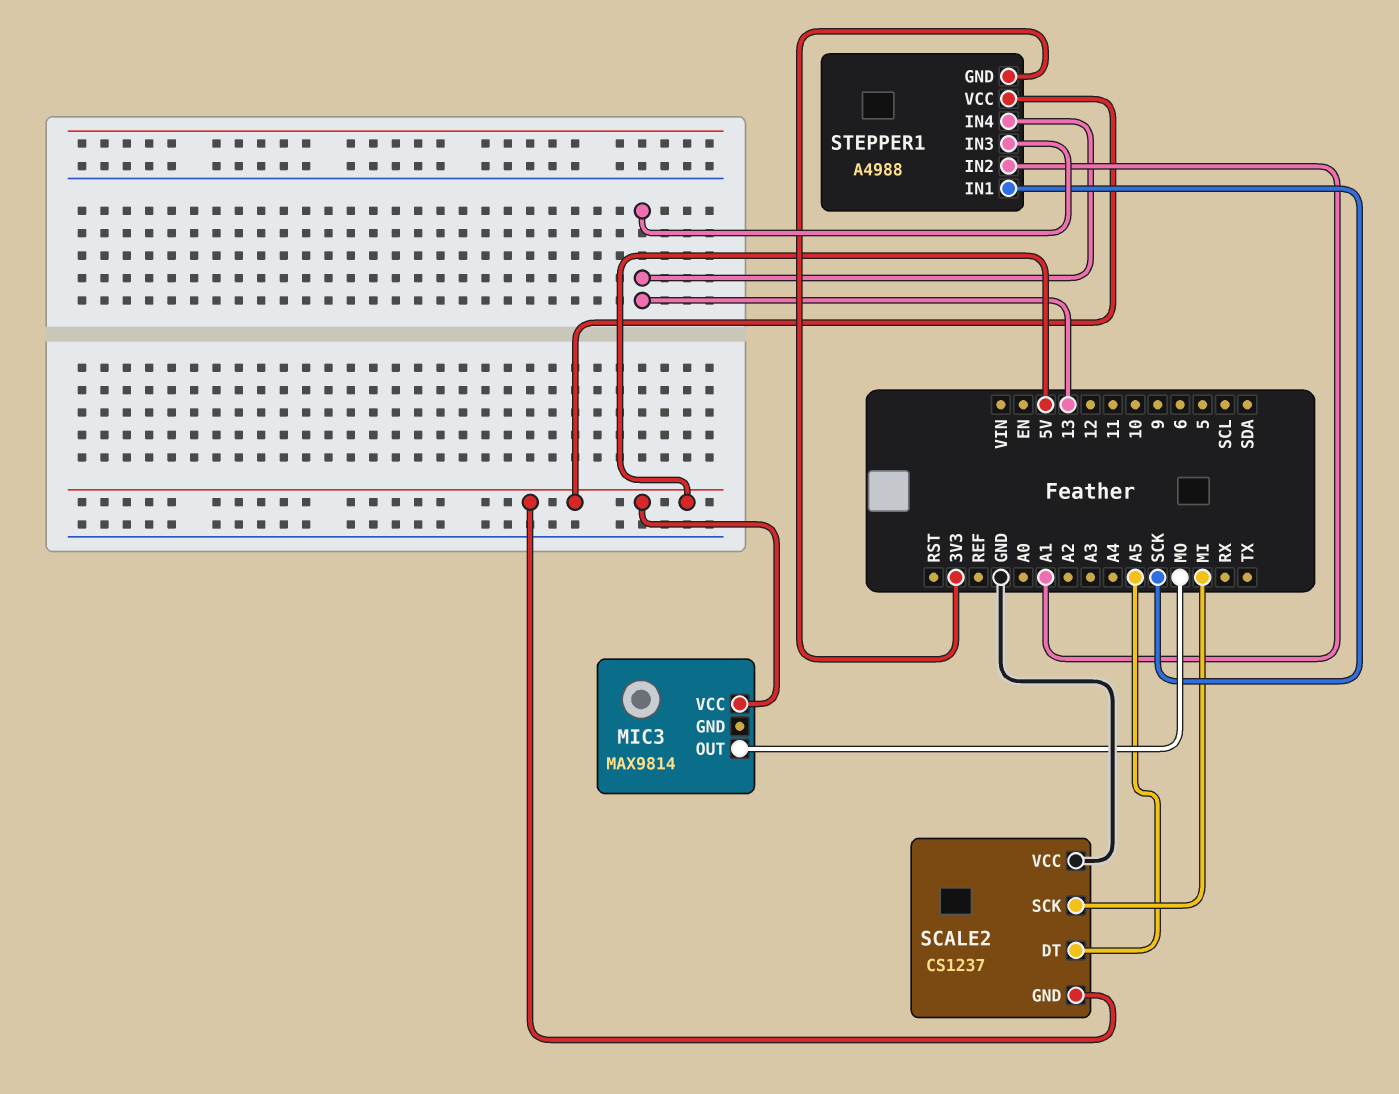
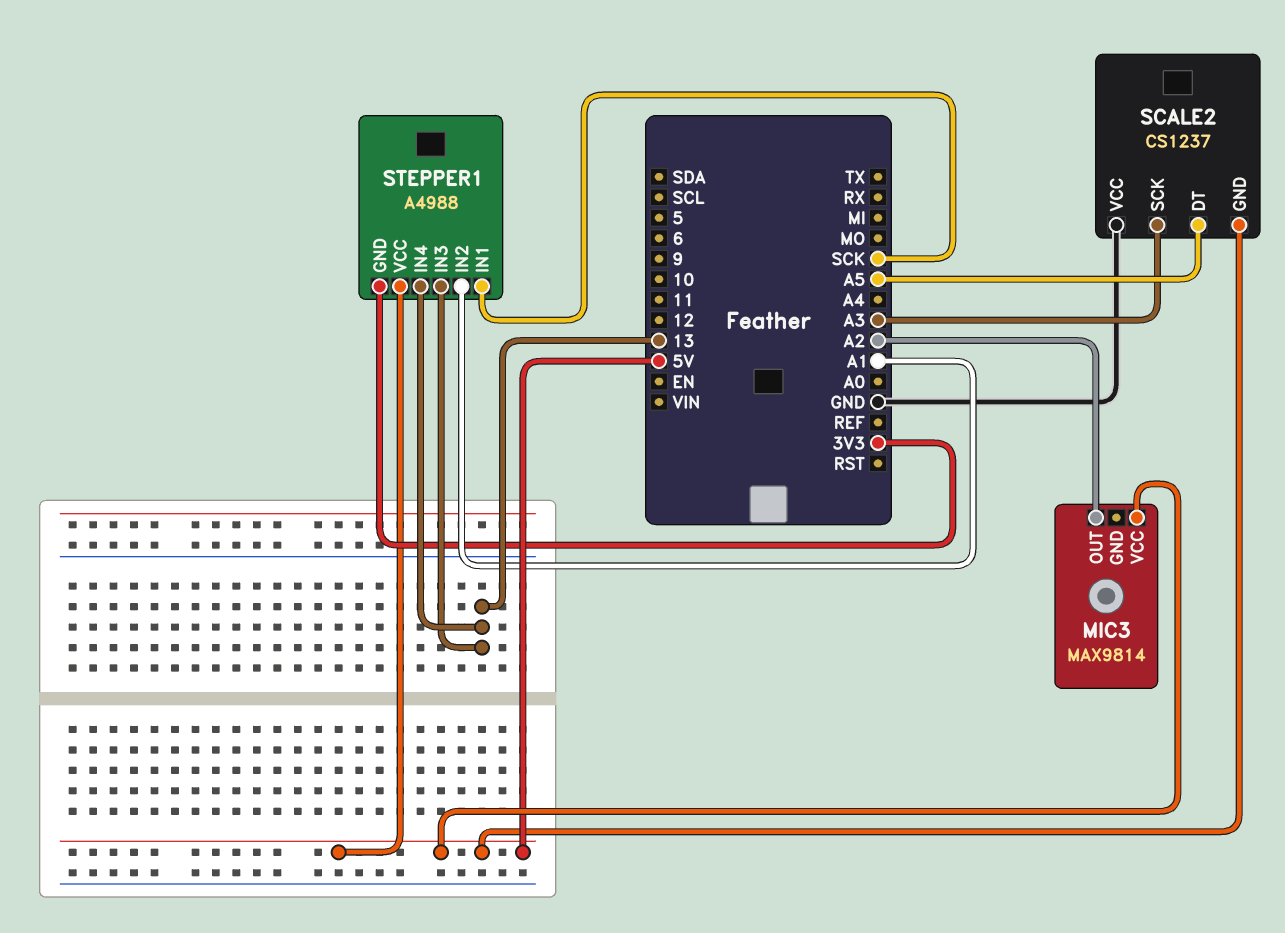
MIC3 pin OUT: MO -> A2
SCALE2 pin SCK: MI -> A3

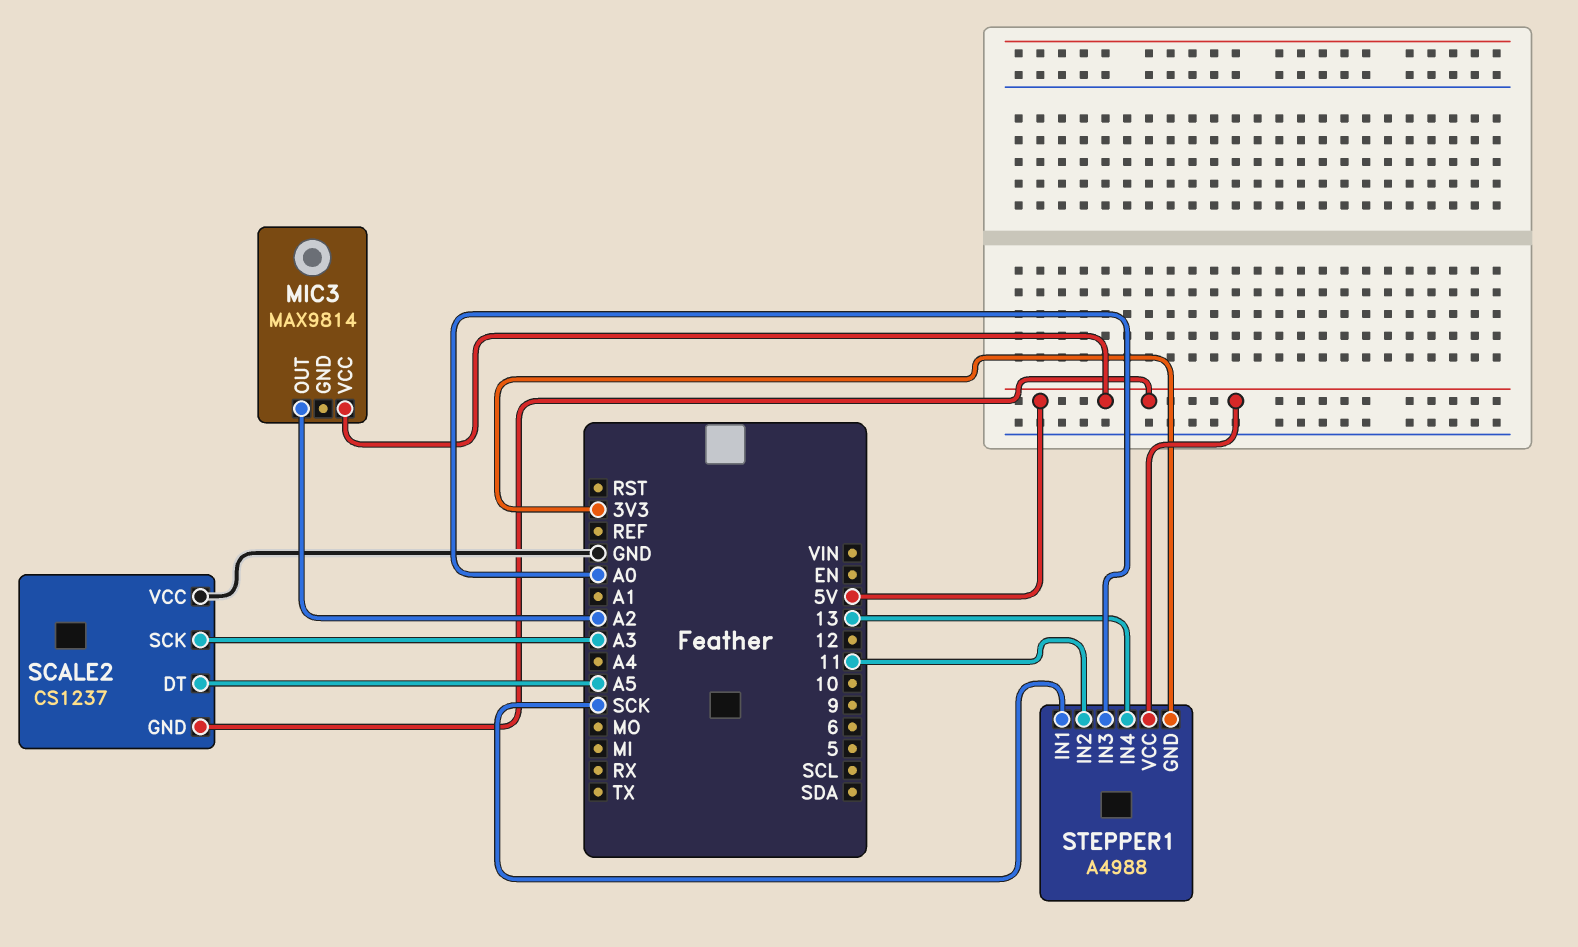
STEPPER1 pin IN2: A1 -> 11
STEPPER1 pin IN3: 13 -> A0

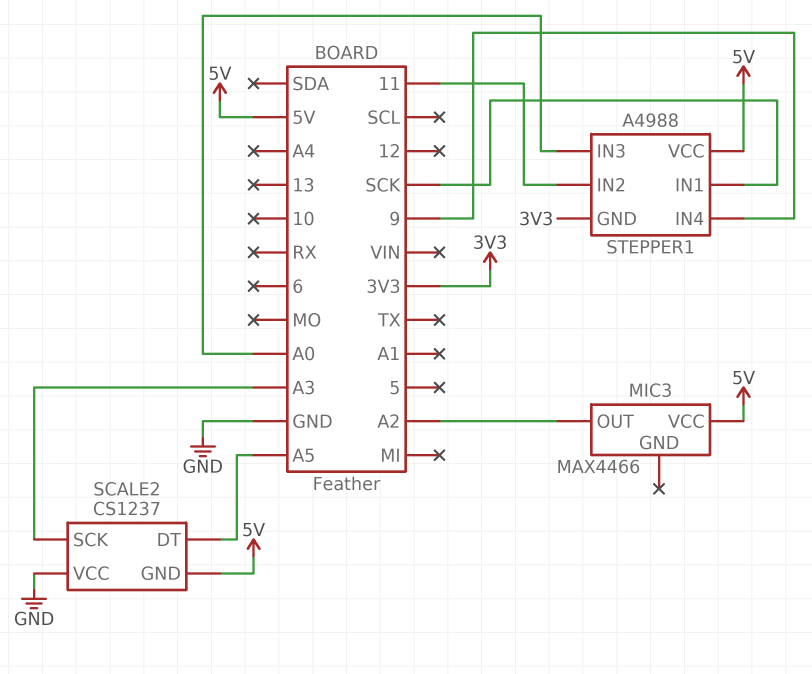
MIC3: MAX9814 -> MAX4466
STEPPER1 pin IN4: 13 -> 9

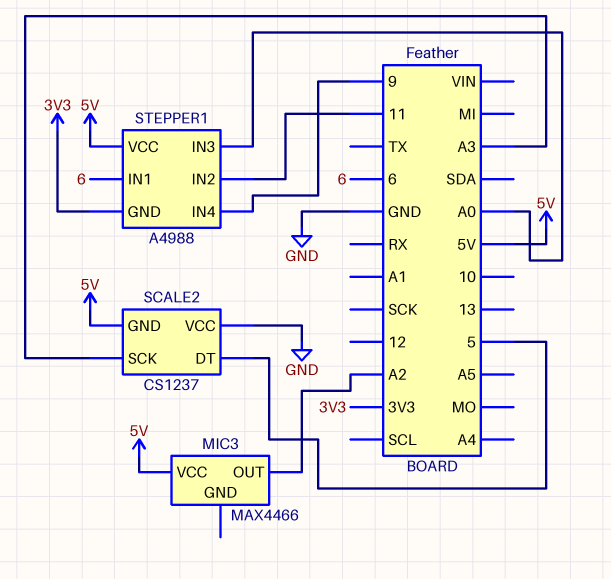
SCALE2 pin DT: A5 -> 5
STEPPER1 pin IN1: SCK -> 6

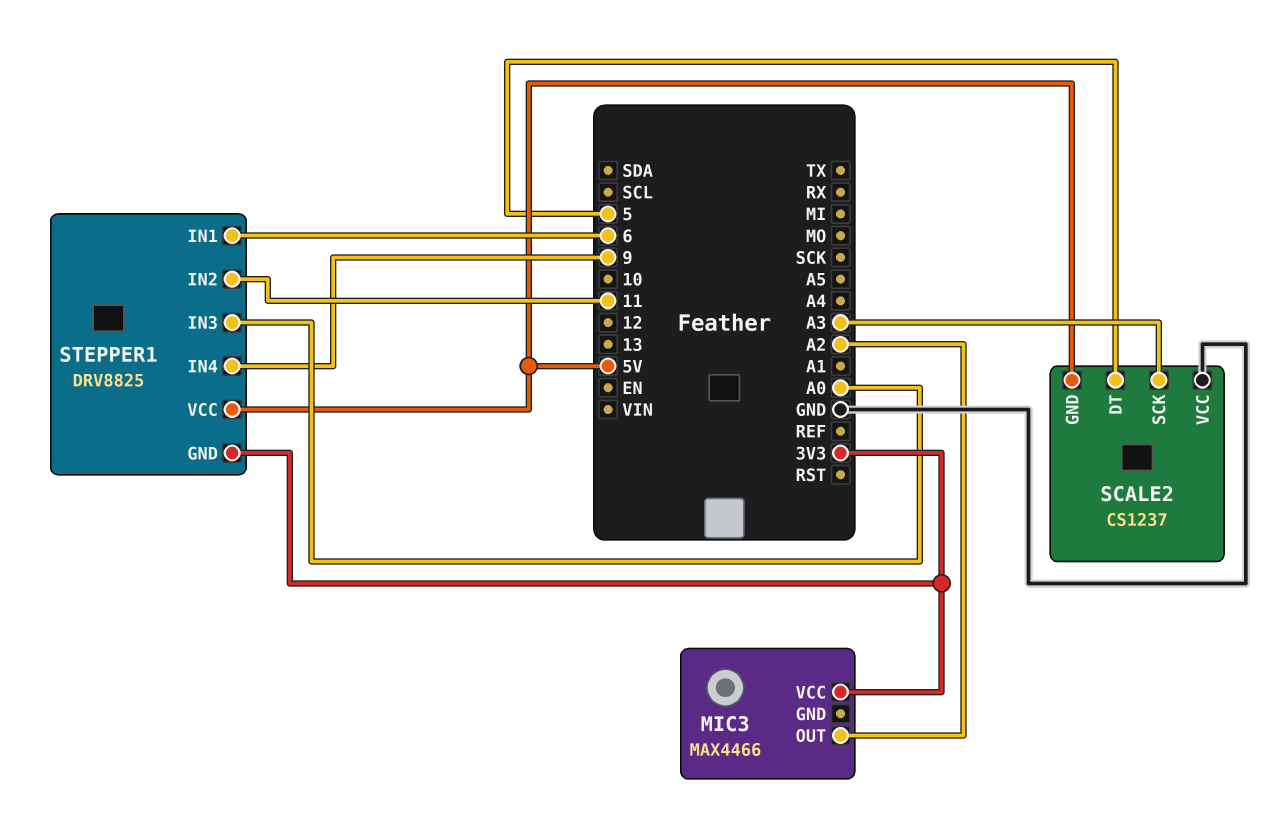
MIC3 pin VCC: 5V -> 3V3
STEPPER1: A4988 -> DRV8825

